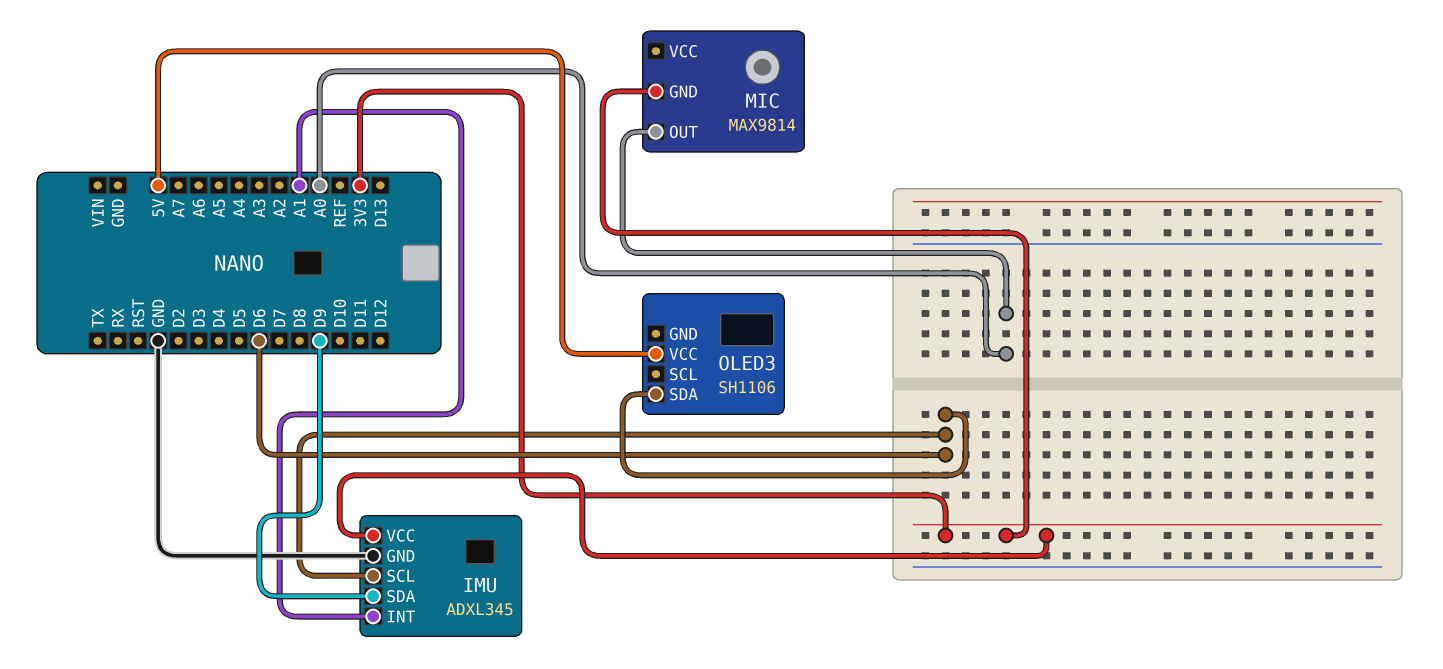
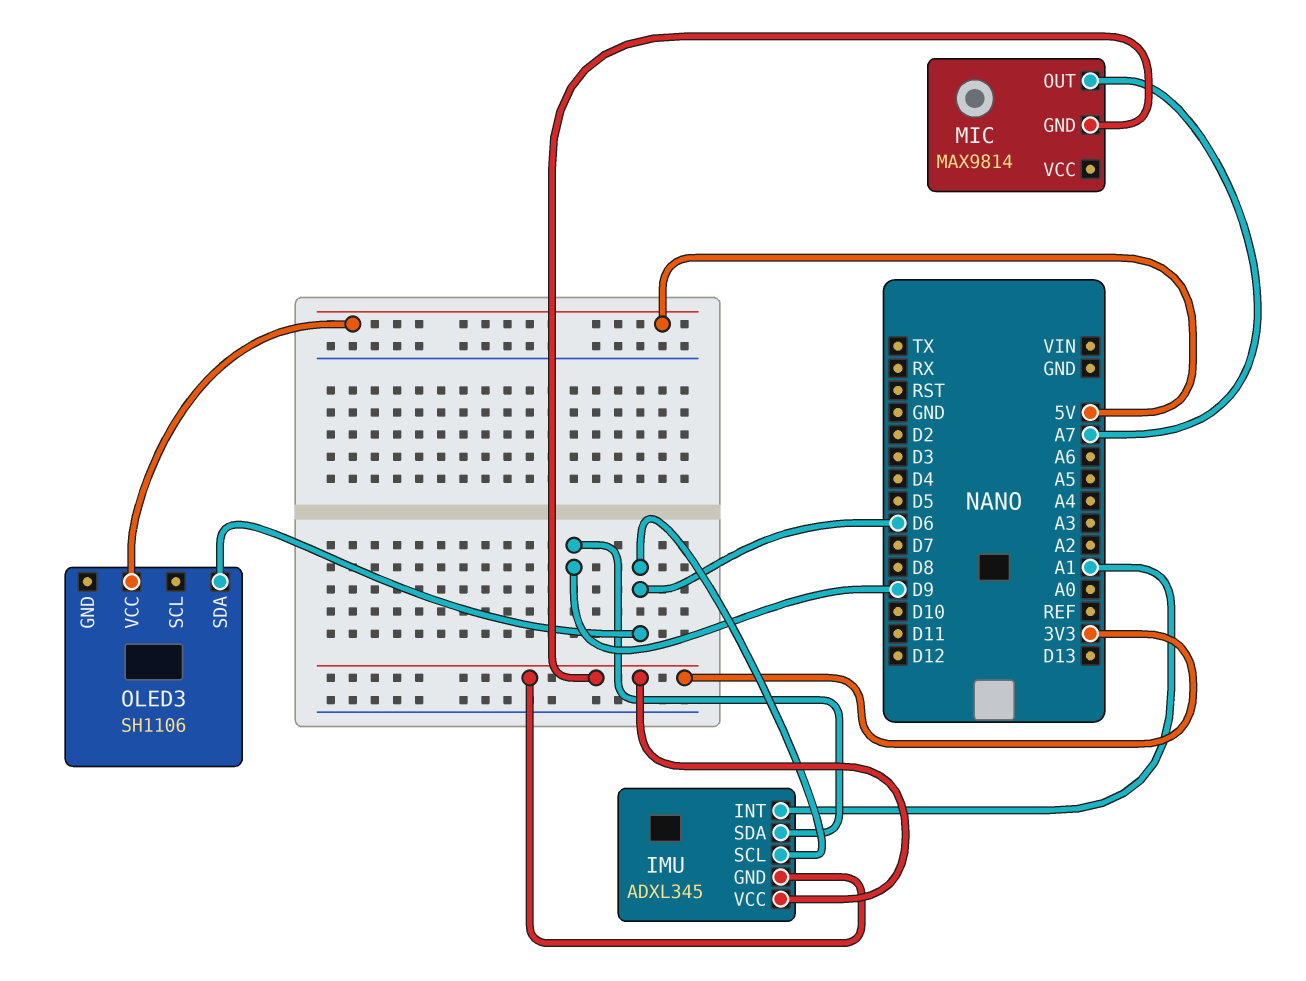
IMU pin GND: GND -> 3V3
MIC pin OUT: A0 -> A7

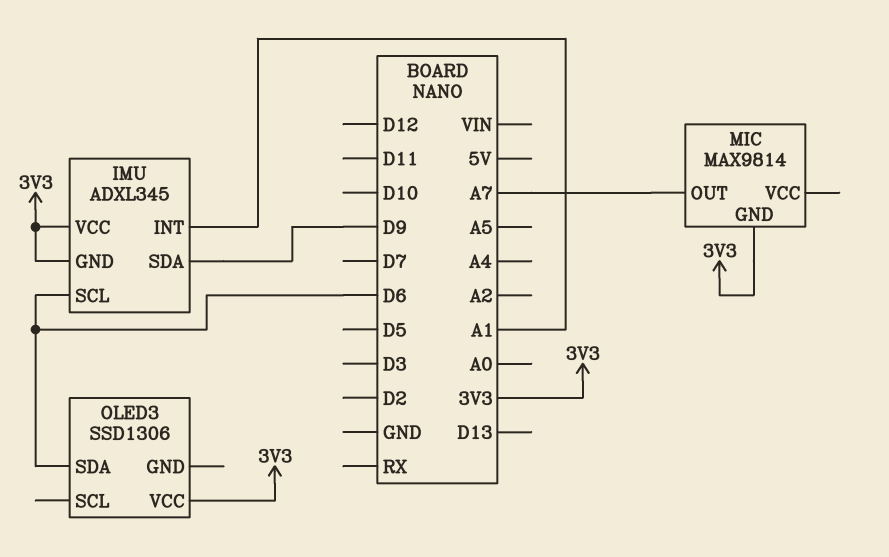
OLED3: SH1106 -> SSD1306
OLED3 pin VCC: 5V -> 3V3

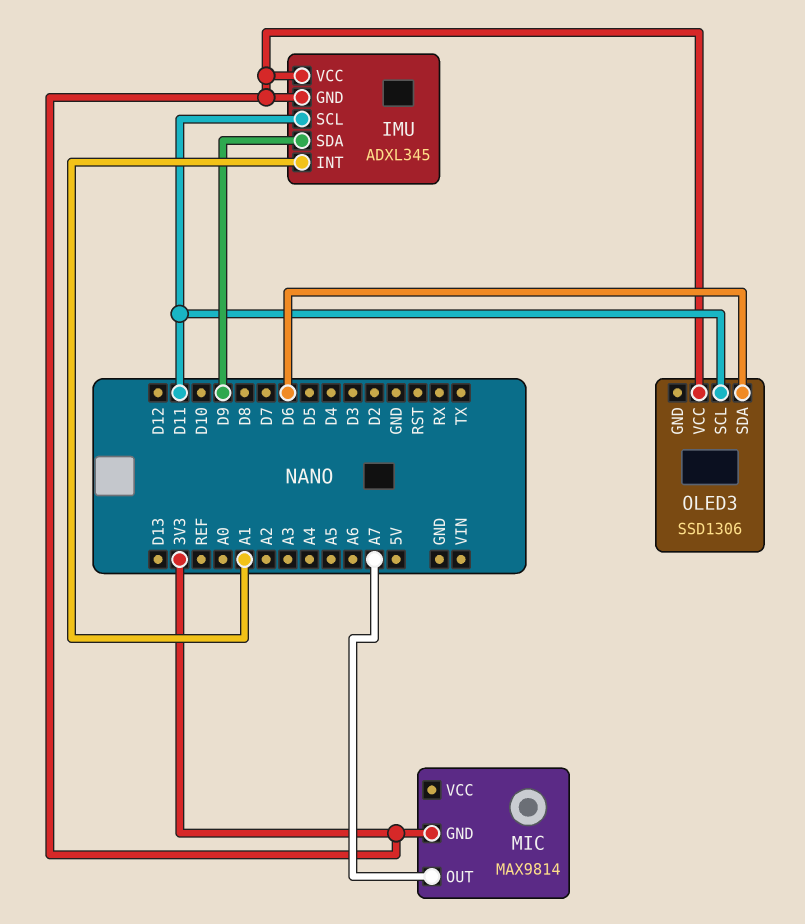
IMU pin SCL: D6 -> D11
OLED3 pin SCL: none -> D11

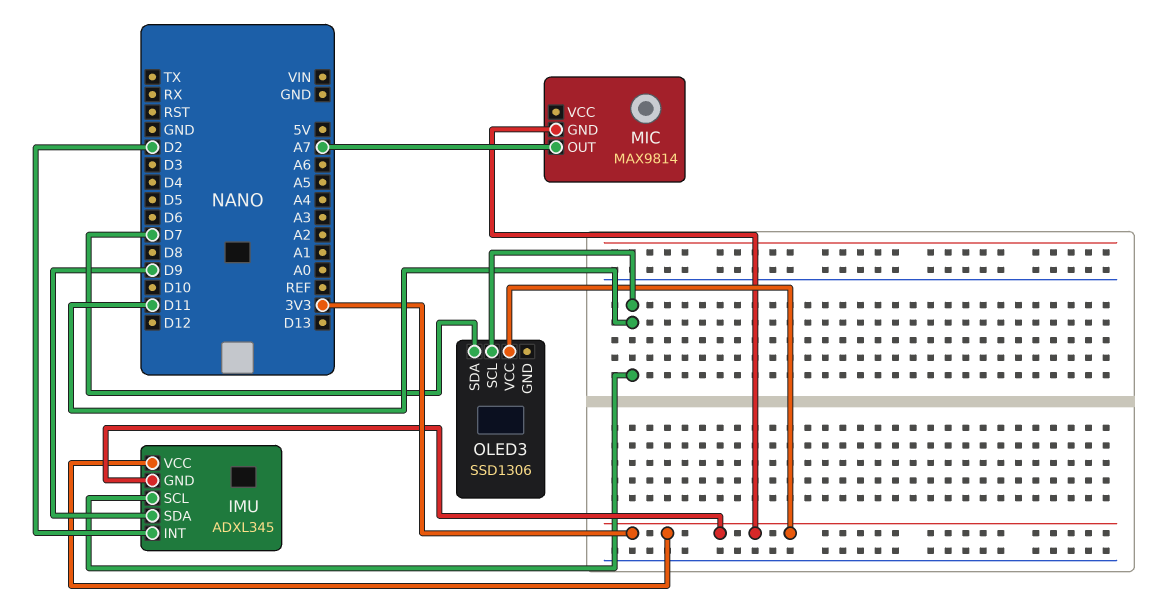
IMU pin INT: A1 -> D2
OLED3 pin SDA: D6 -> D7

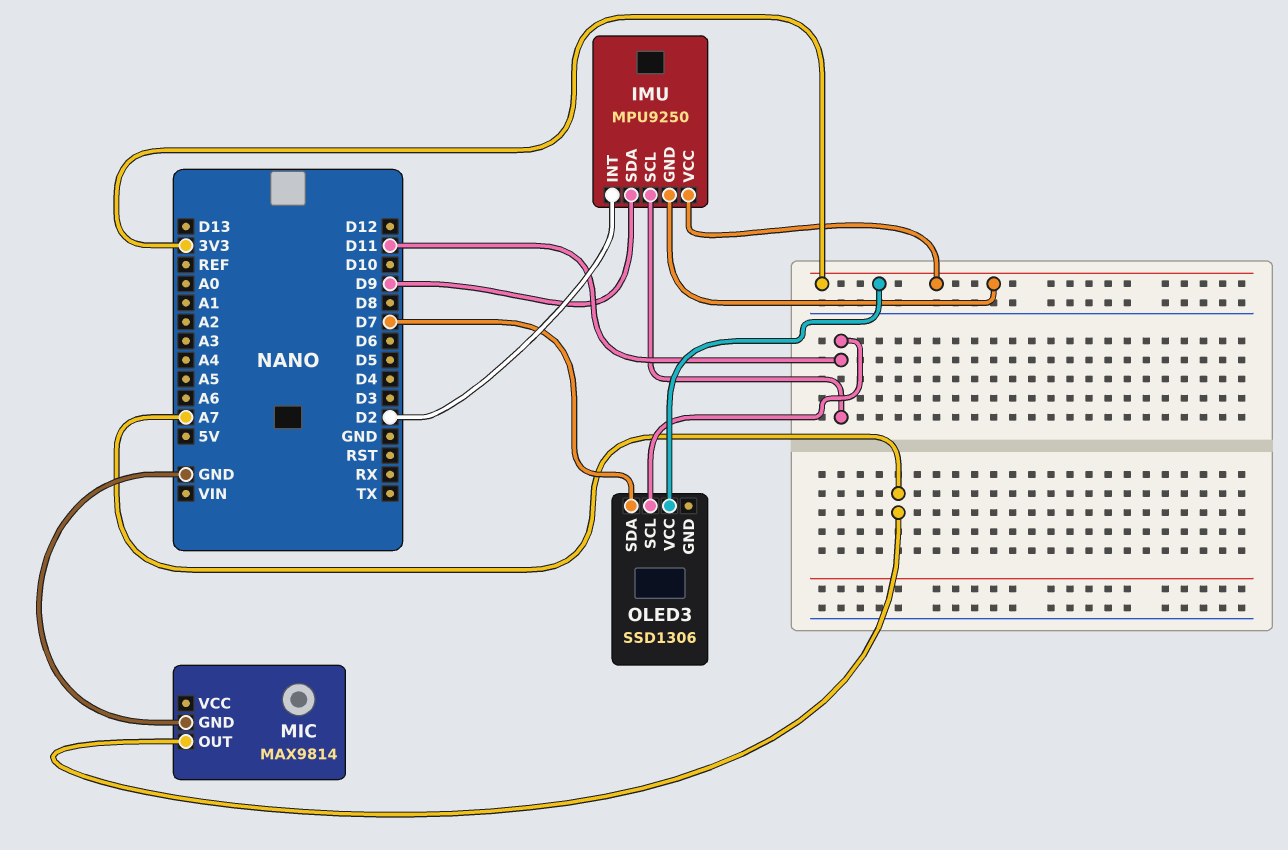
IMU: ADXL345 -> MPU9250
MIC pin GND: 3V3 -> GND

